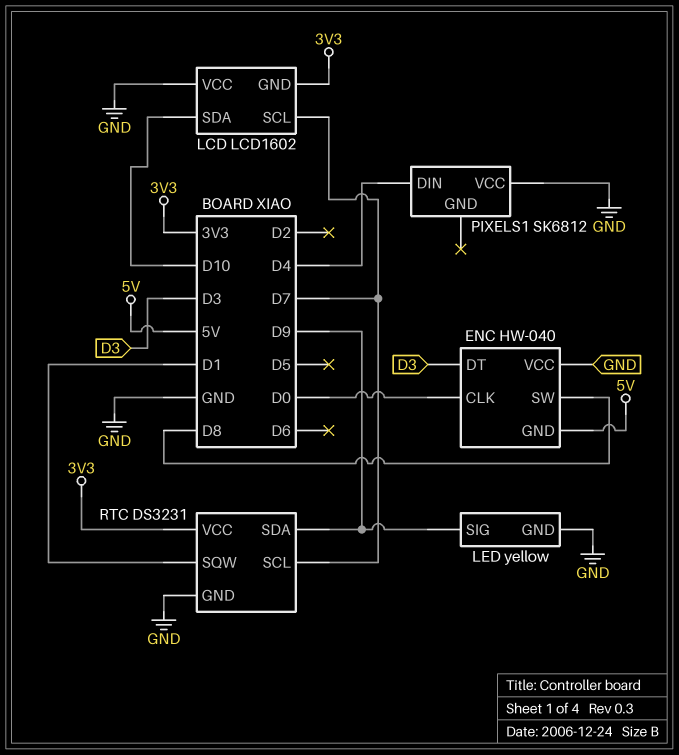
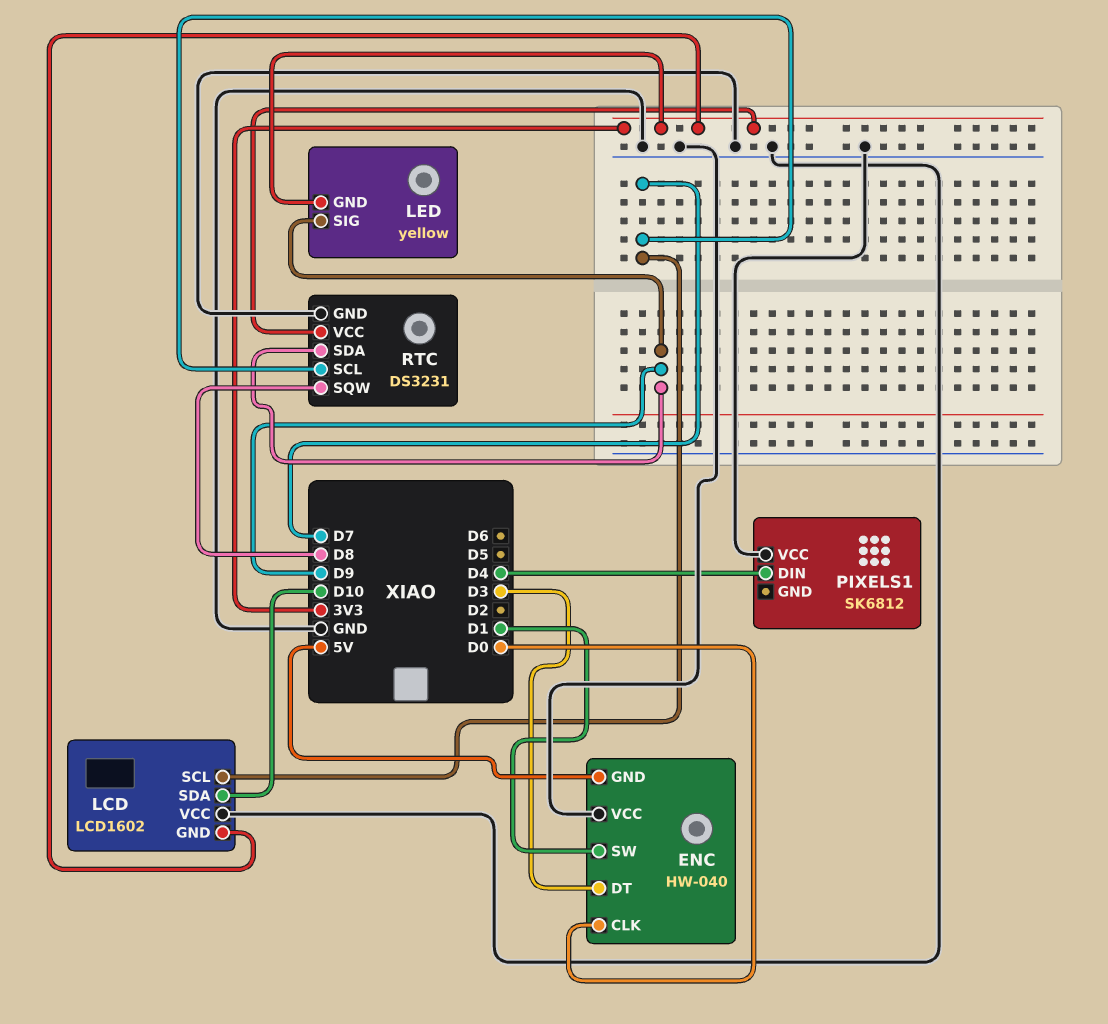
ENC pin SW: D8 -> D1
LED pin GND: GND -> 3V3
RTC pin SQW: D1 -> D8

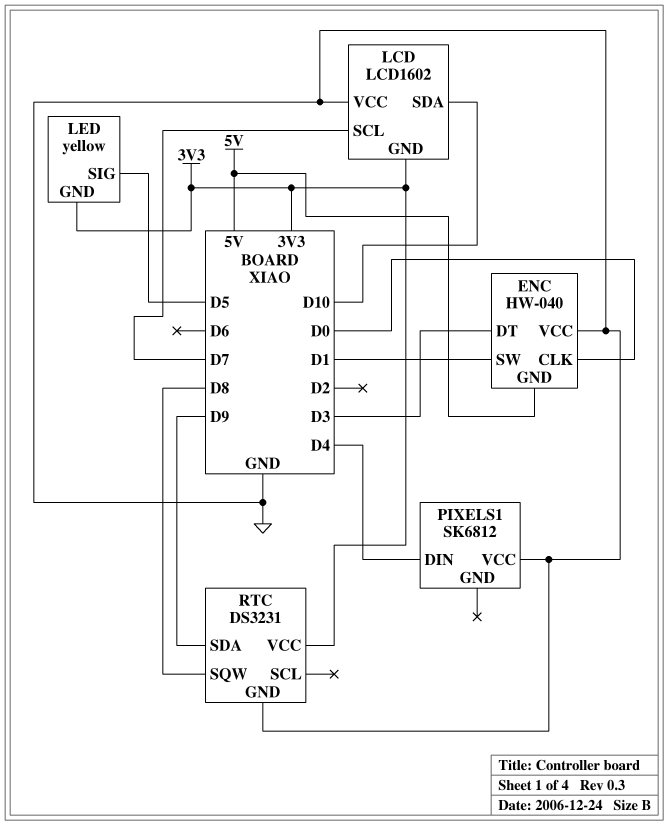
LED pin SIG: D9 -> D5
RTC pin SCL: D7 -> none

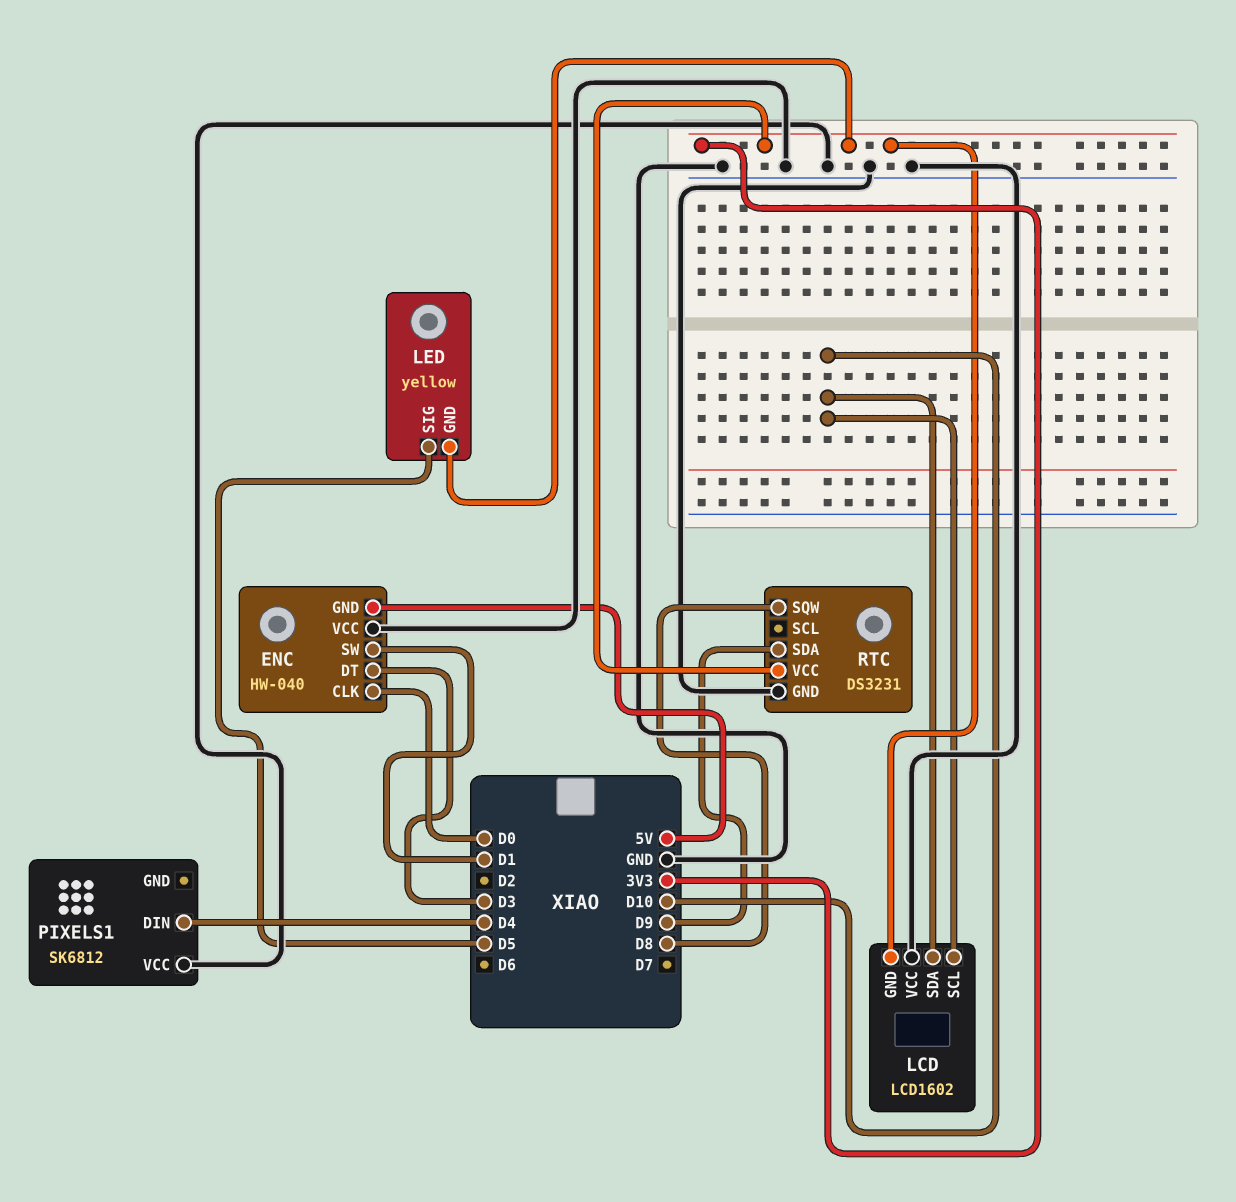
LCD pin SCL: D7 -> D10

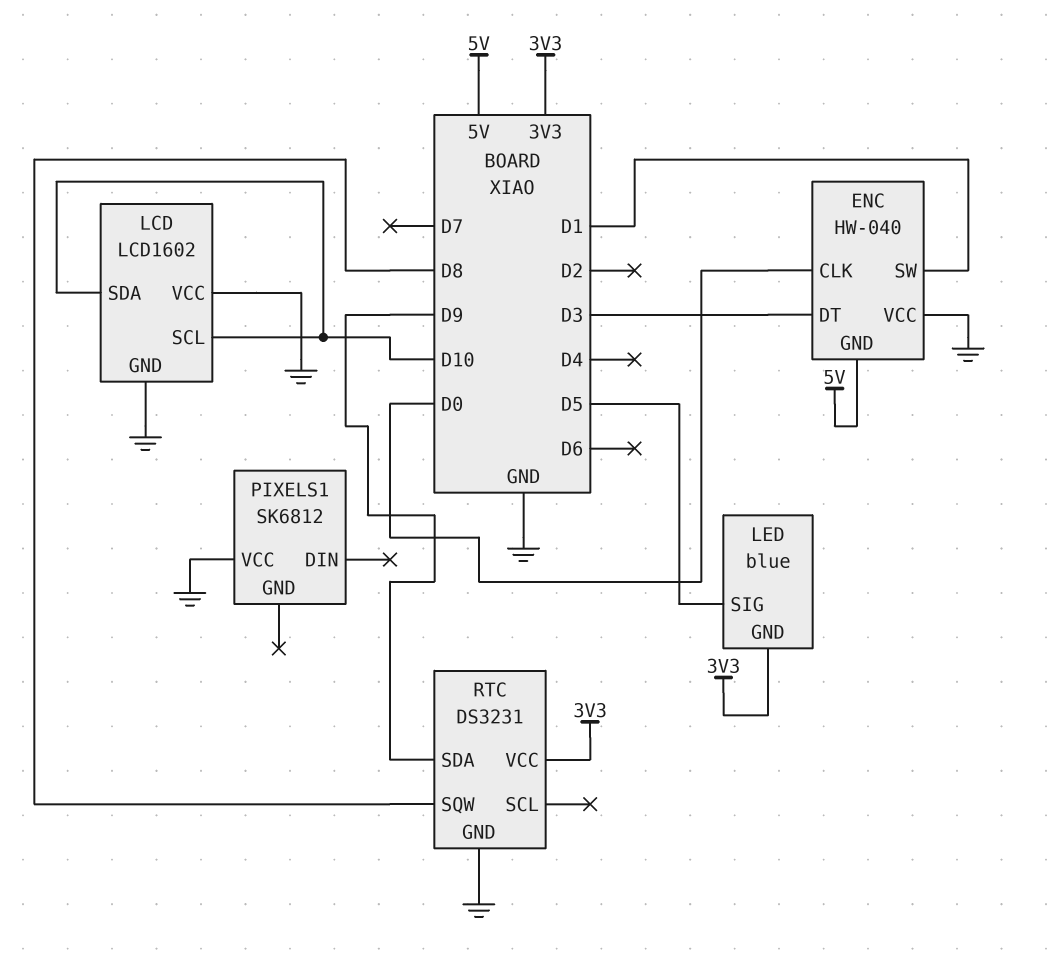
LCD pin GND: 3V3 -> GND
LED: yellow -> blue
PIXELS1 pin DIN: D4 -> none

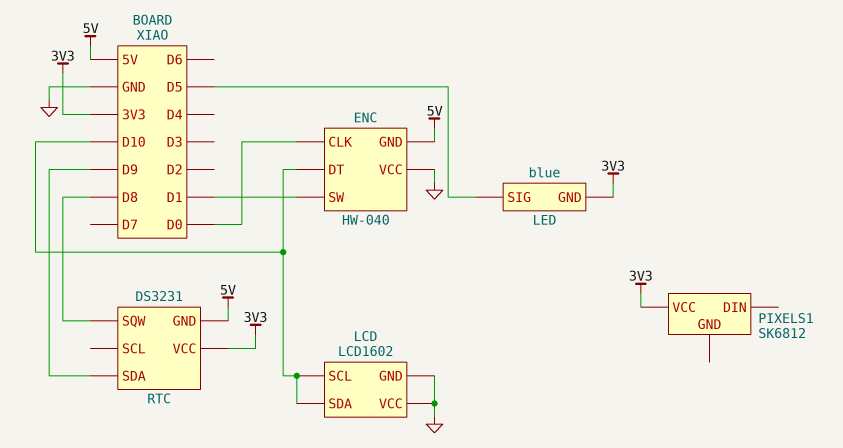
ENC pin DT: D3 -> D10
PIXELS1 pin VCC: GND -> 3V3
RTC pin GND: GND -> 5V

